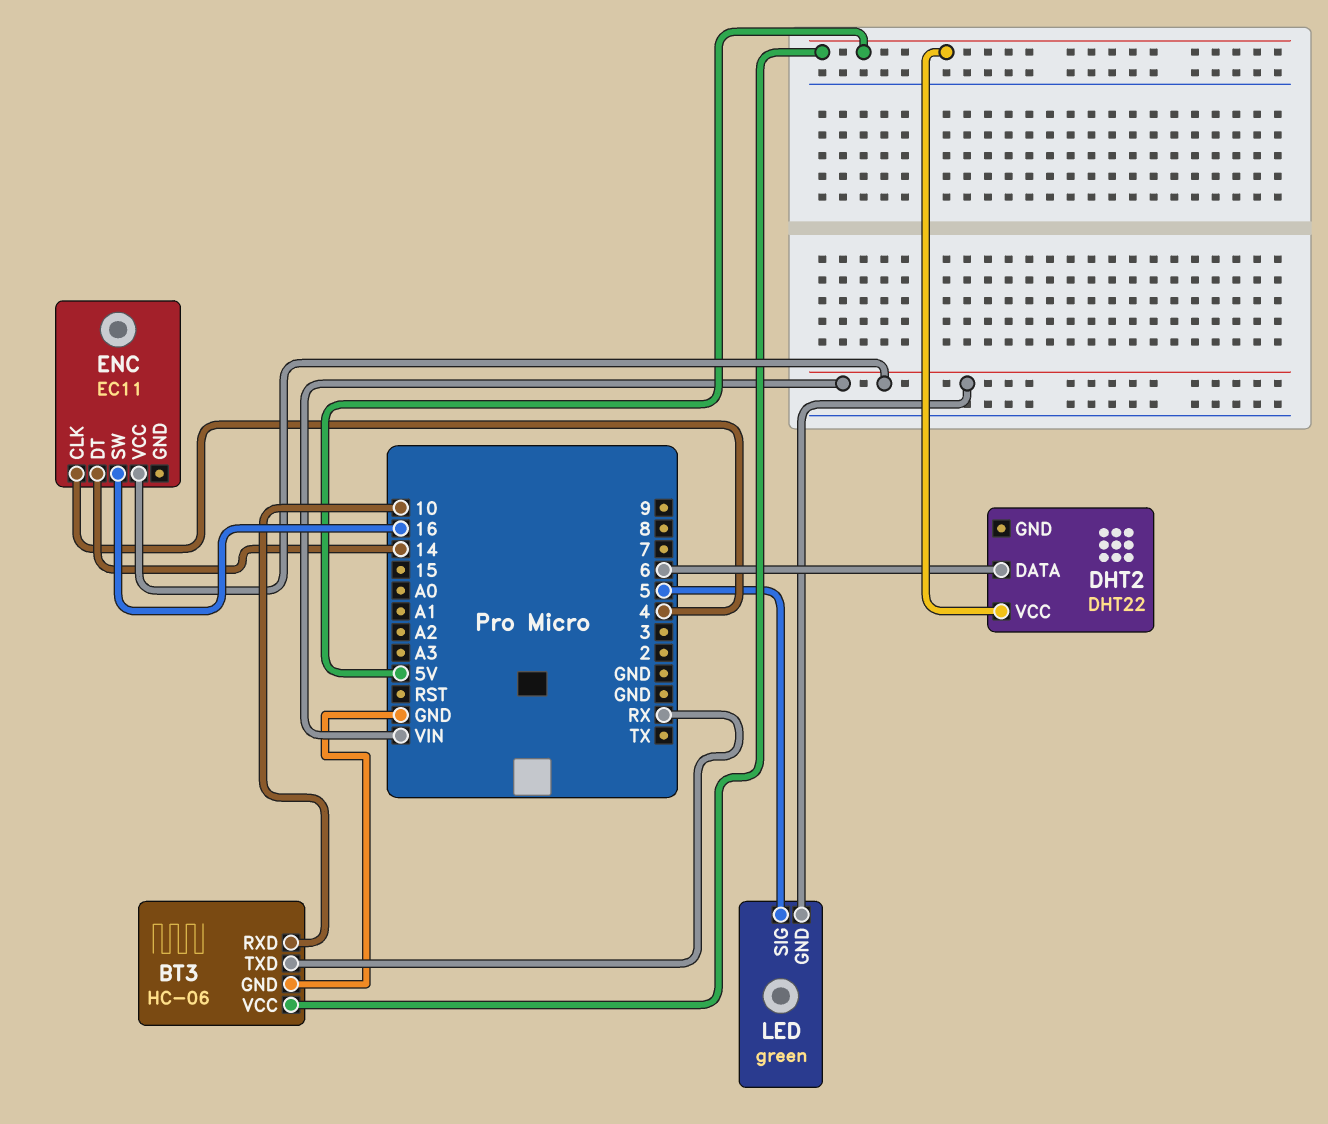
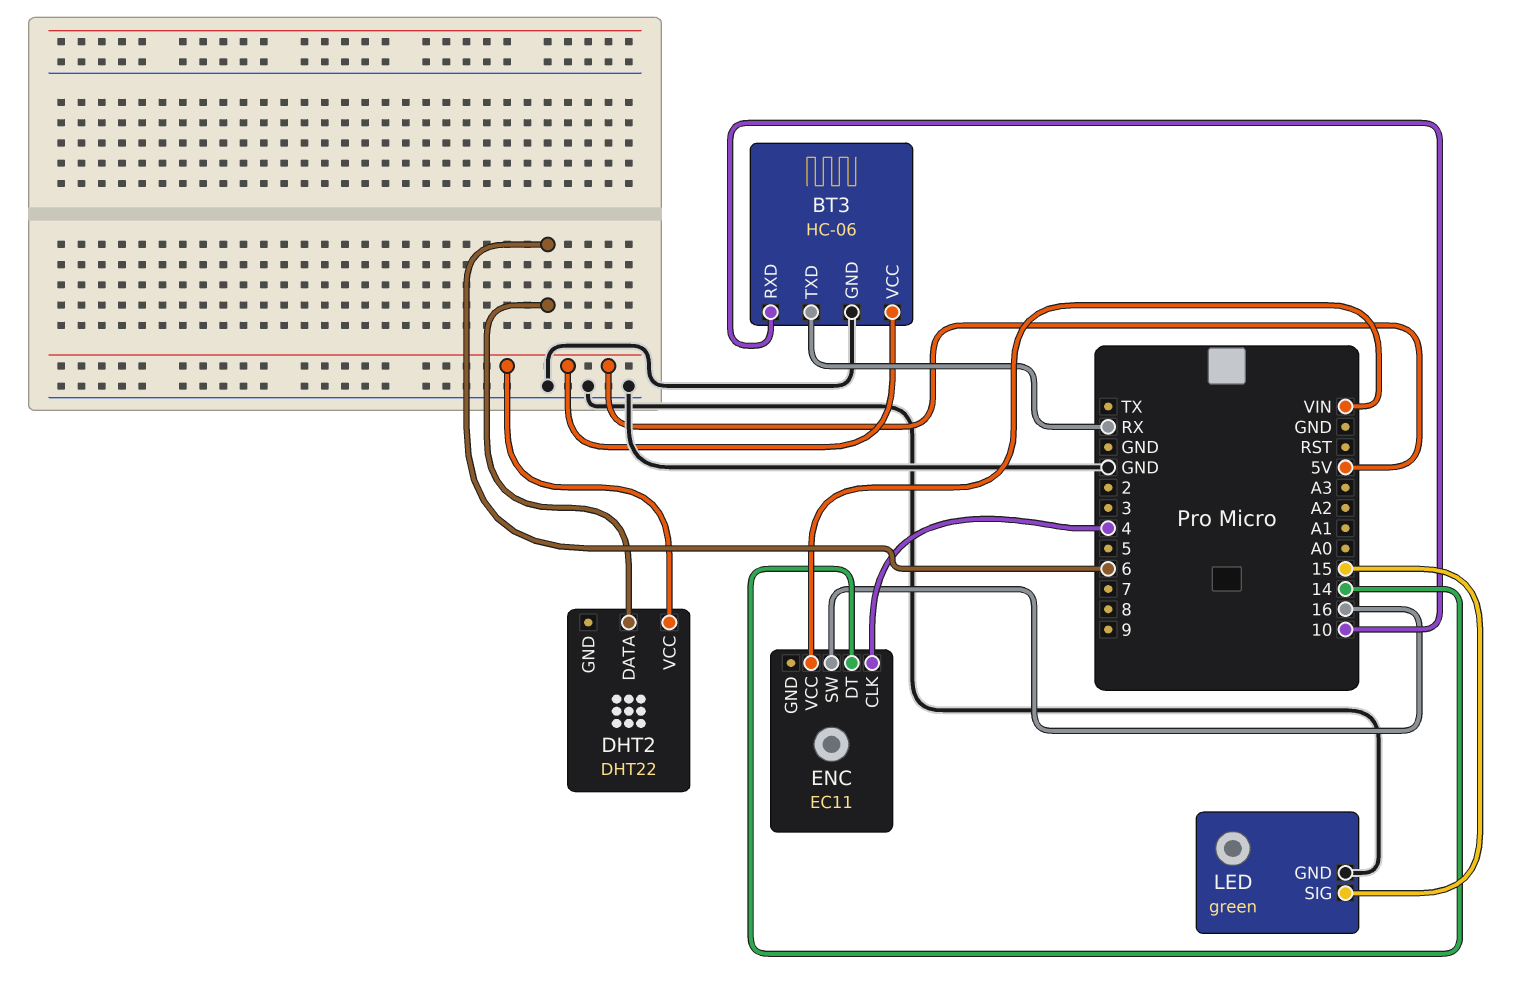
LED pin GND: VIN -> GND
LED pin SIG: 5 -> 15

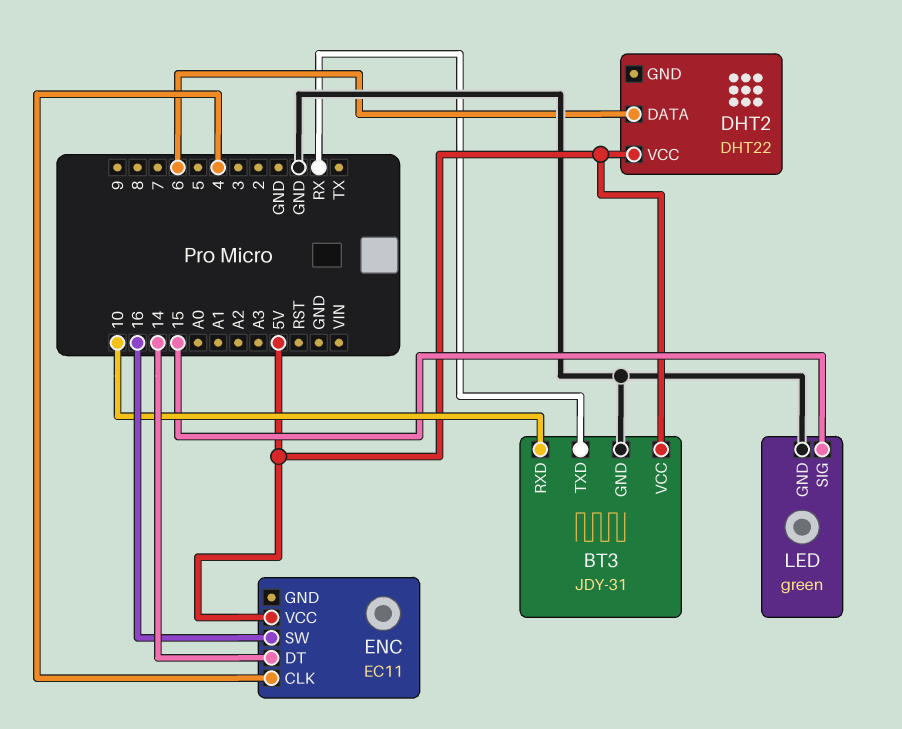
BT3: HC-06 -> JDY-31
ENC pin VCC: VIN -> 5V

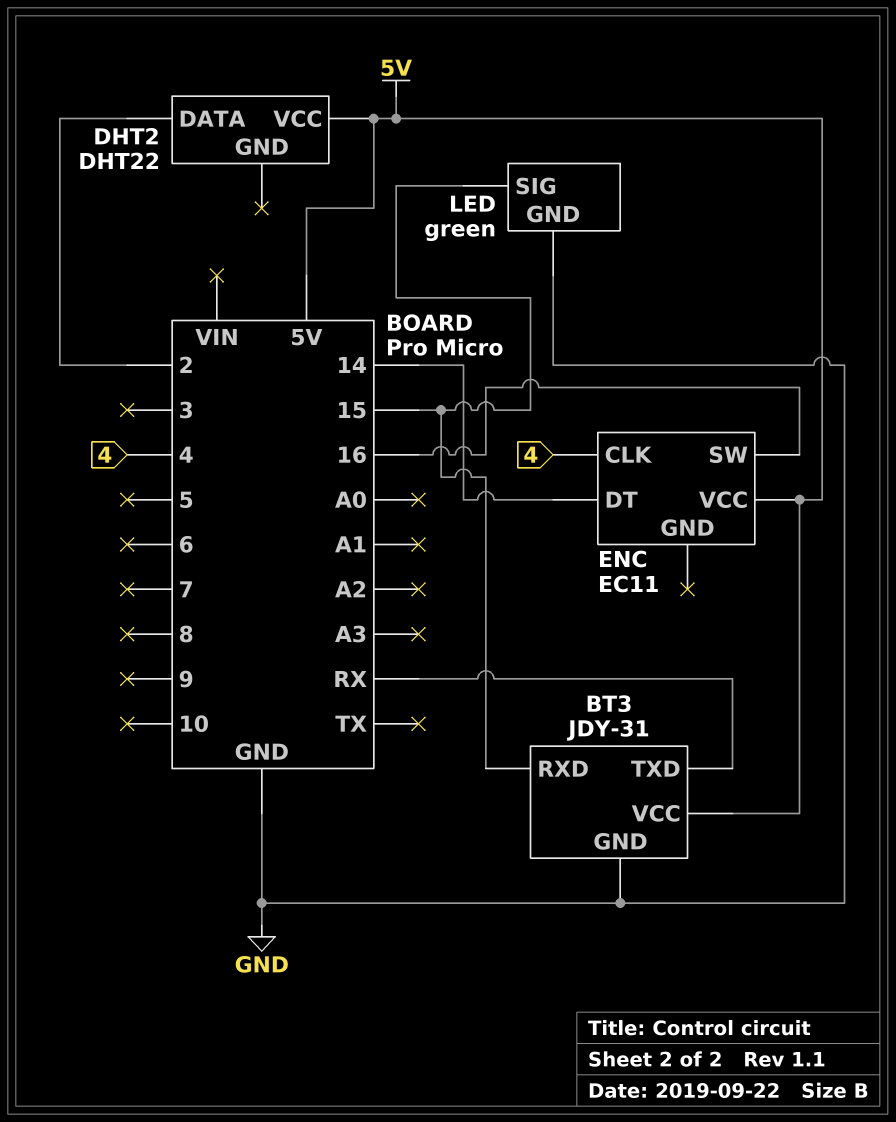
BT3 pin RXD: 10 -> 15
DHT2 pin DATA: 6 -> 2

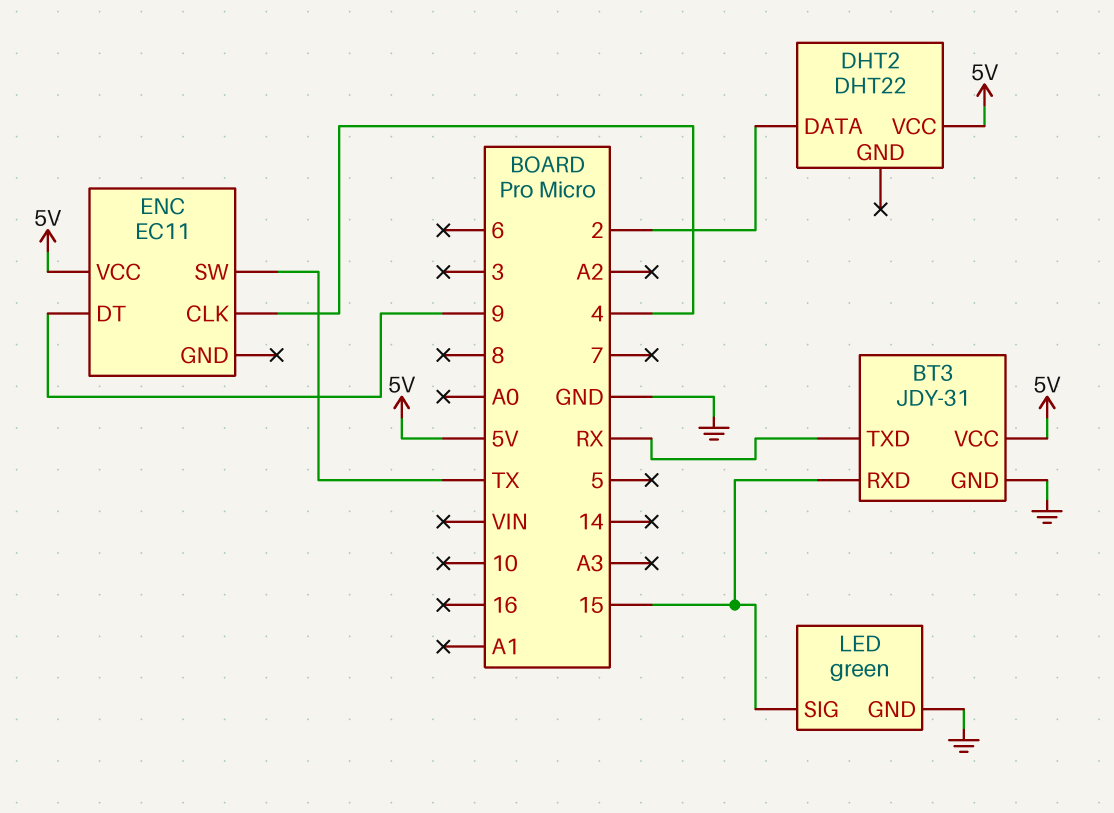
ENC pin DT: 14 -> 9
ENC pin SW: 16 -> TX

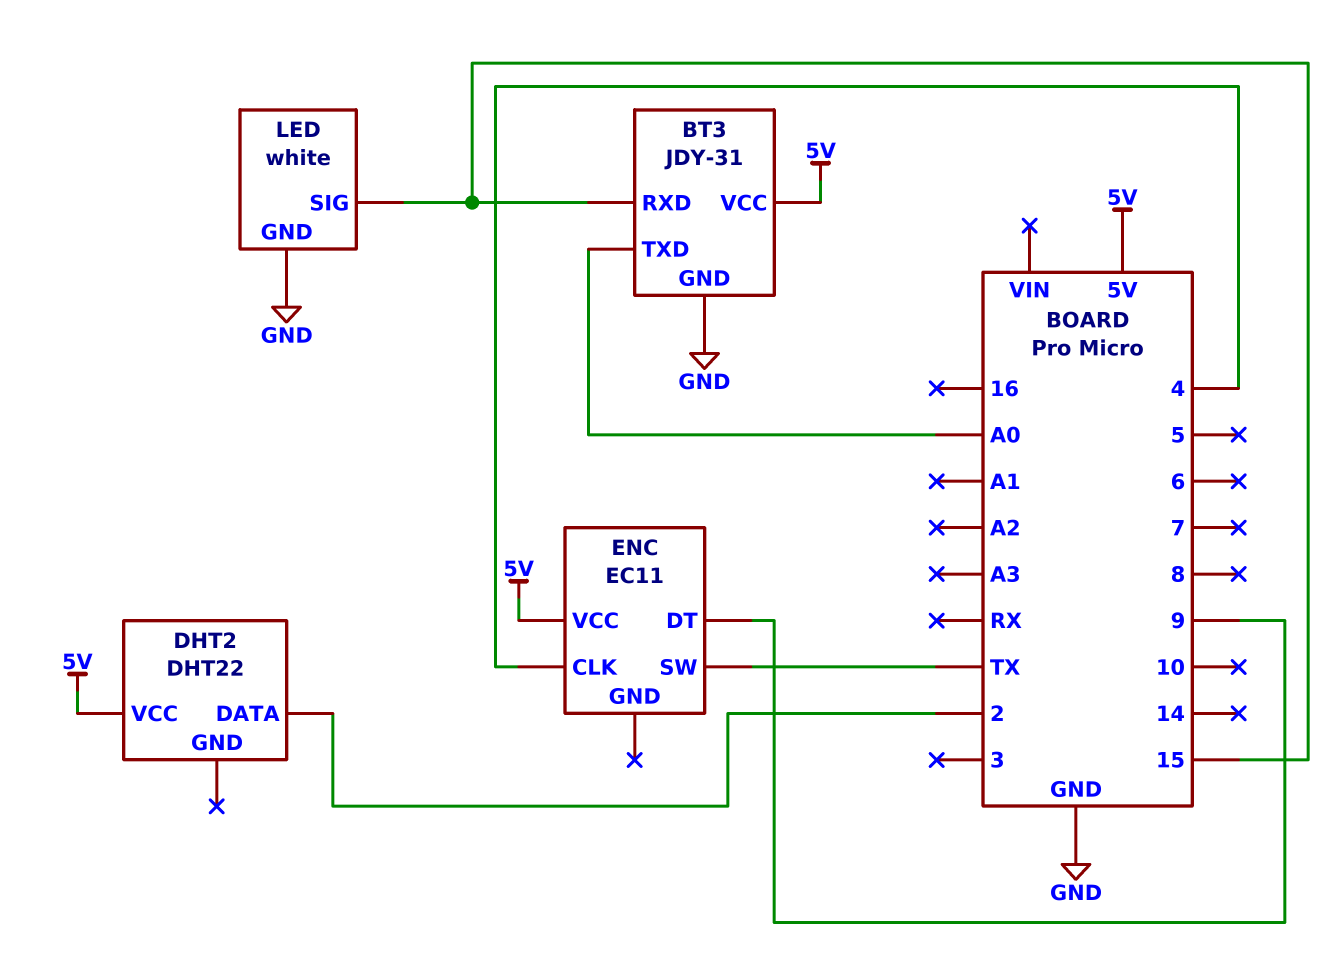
BT3 pin TXD: RX -> A0
LED: green -> white

